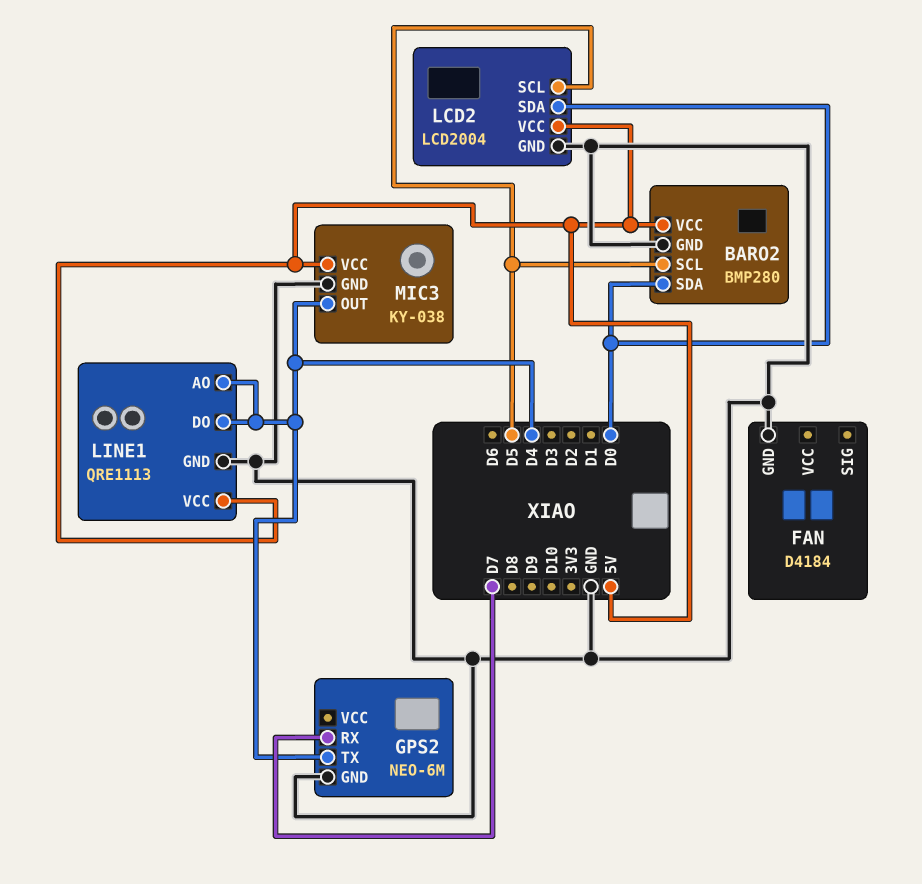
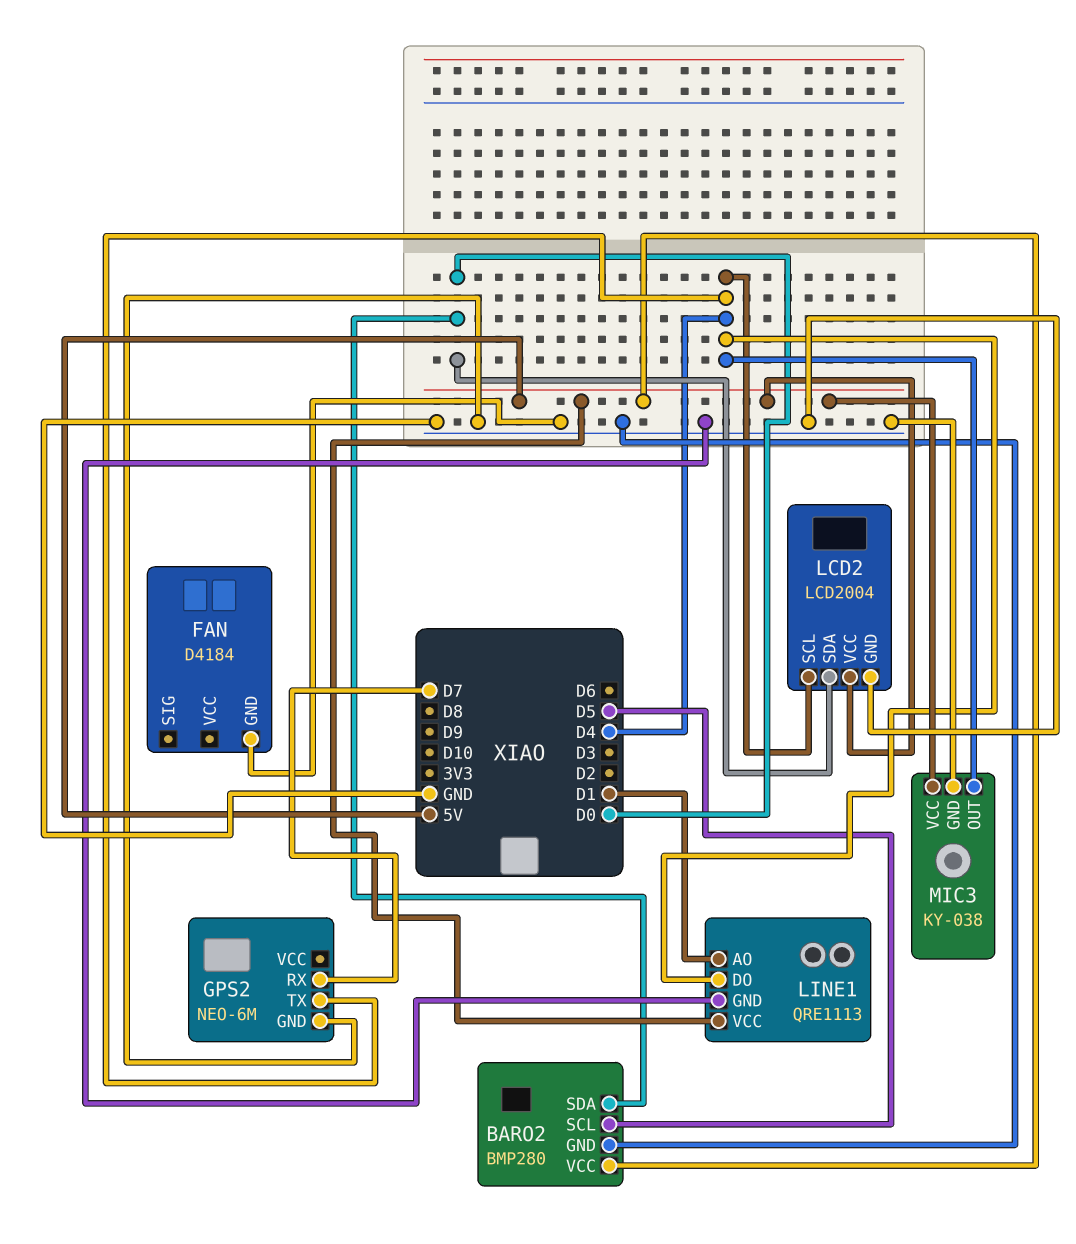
LCD2 pin SCL: D5 -> D4
LINE1 pin AO: D4 -> D1

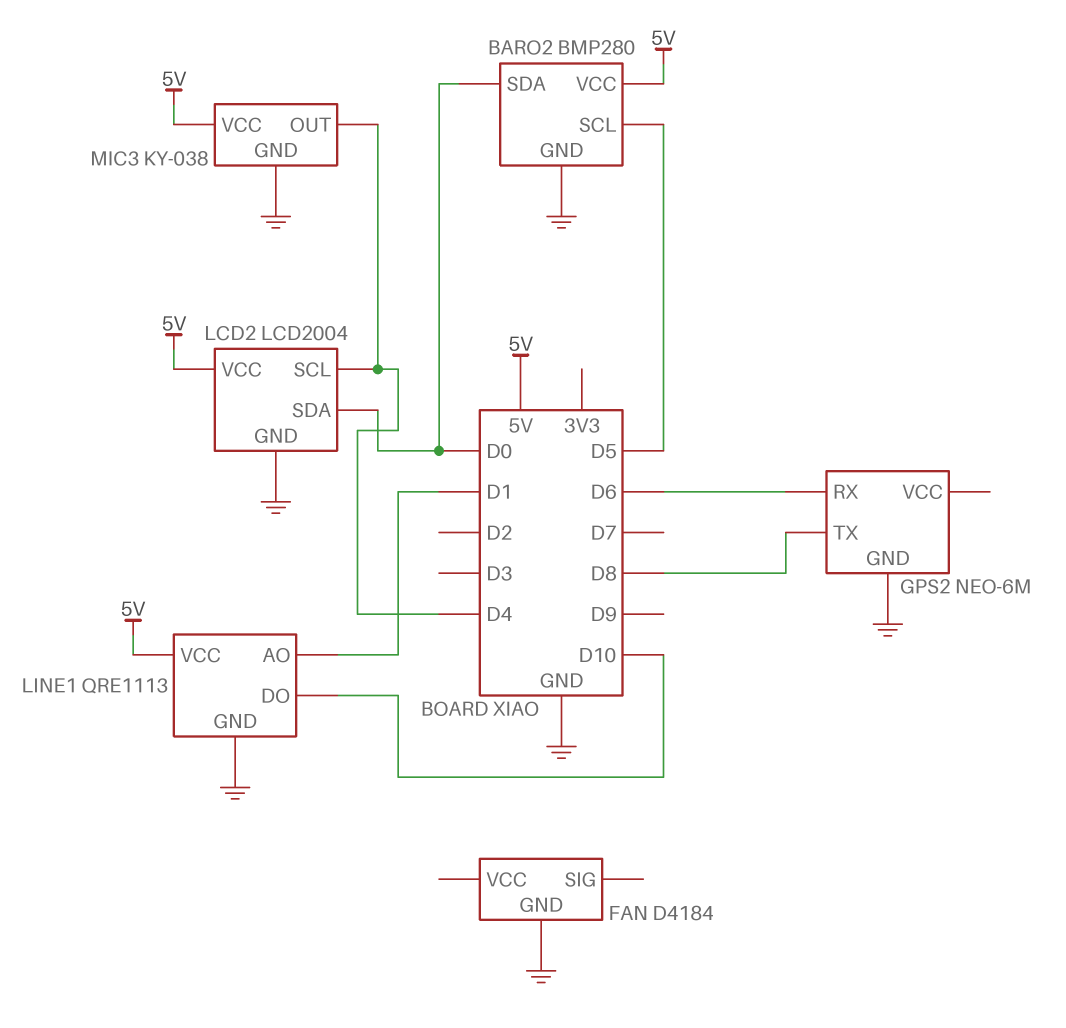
GPS2 pin RX: D7 -> D6
GPS2 pin TX: D4 -> D8
LINE1 pin DO: D4 -> D10

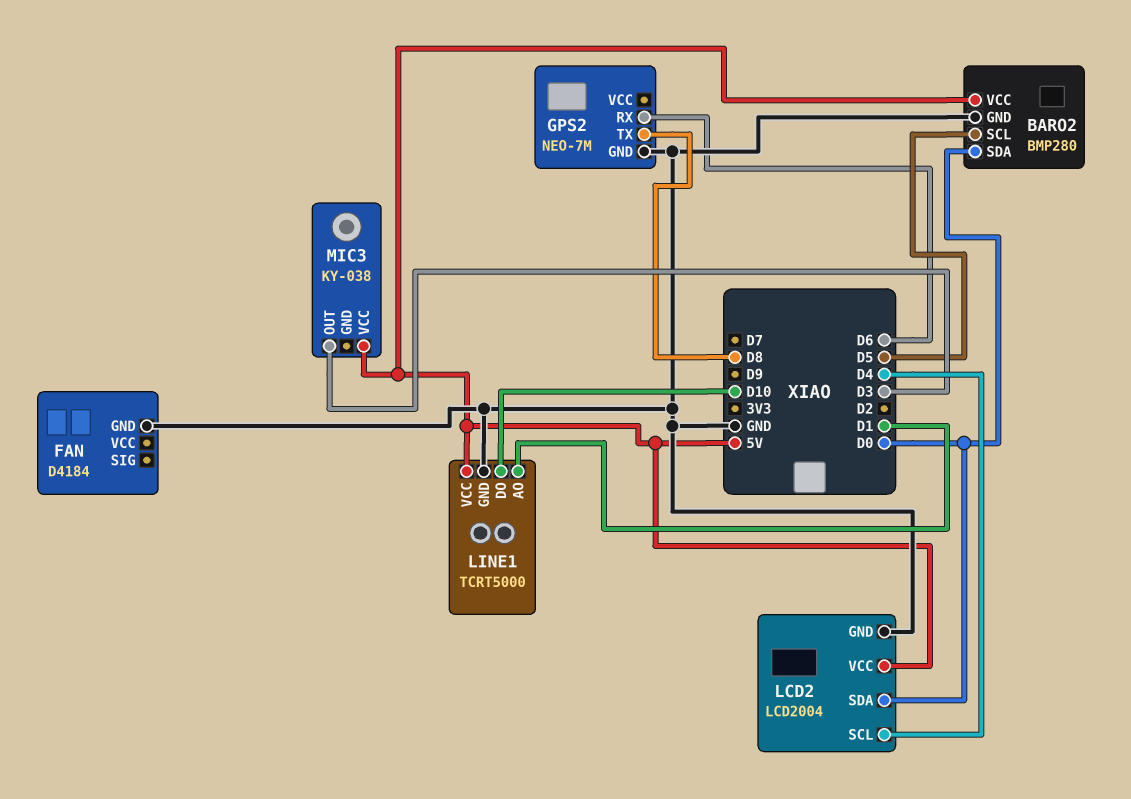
GPS2: NEO-6M -> NEO-7M
LINE1: QRE1113 -> TCRT5000
MIC3 pin GND: GND -> none
MIC3 pin OUT: D4 -> D3

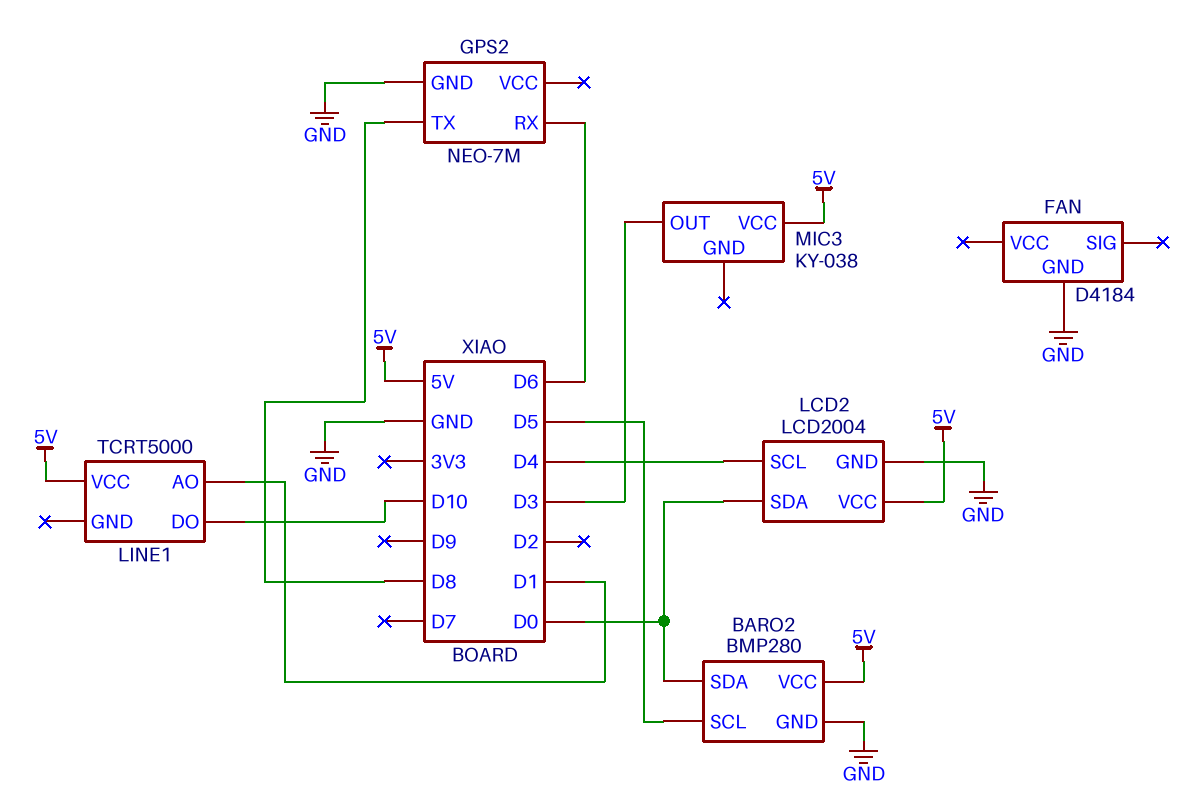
LINE1 pin GND: GND -> none

